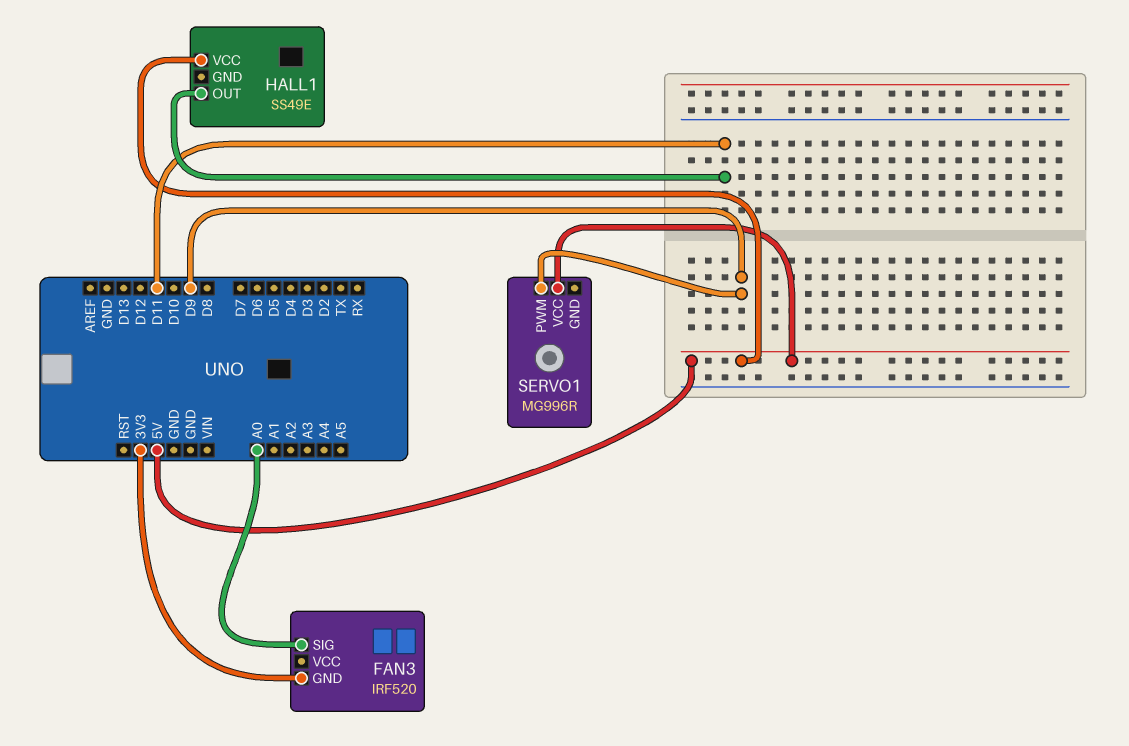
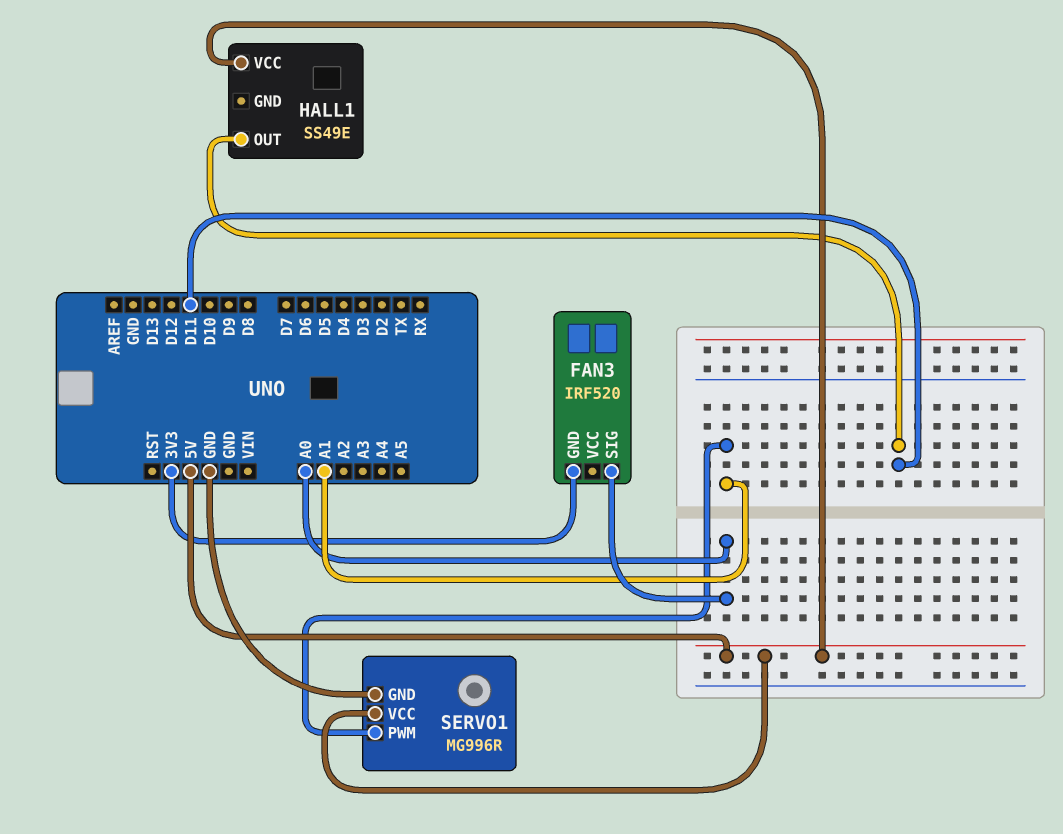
SERVO1 pin GND: none -> GND
SERVO1 pin PWM: D9 -> A1

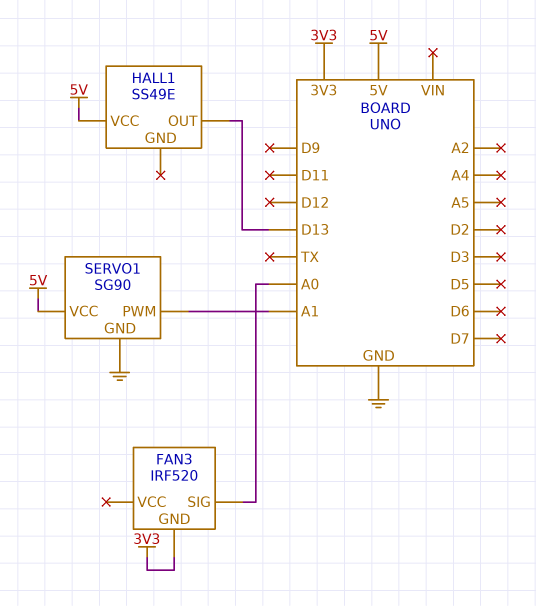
HALL1 pin OUT: D11 -> D13
SERVO1: MG996R -> SG90

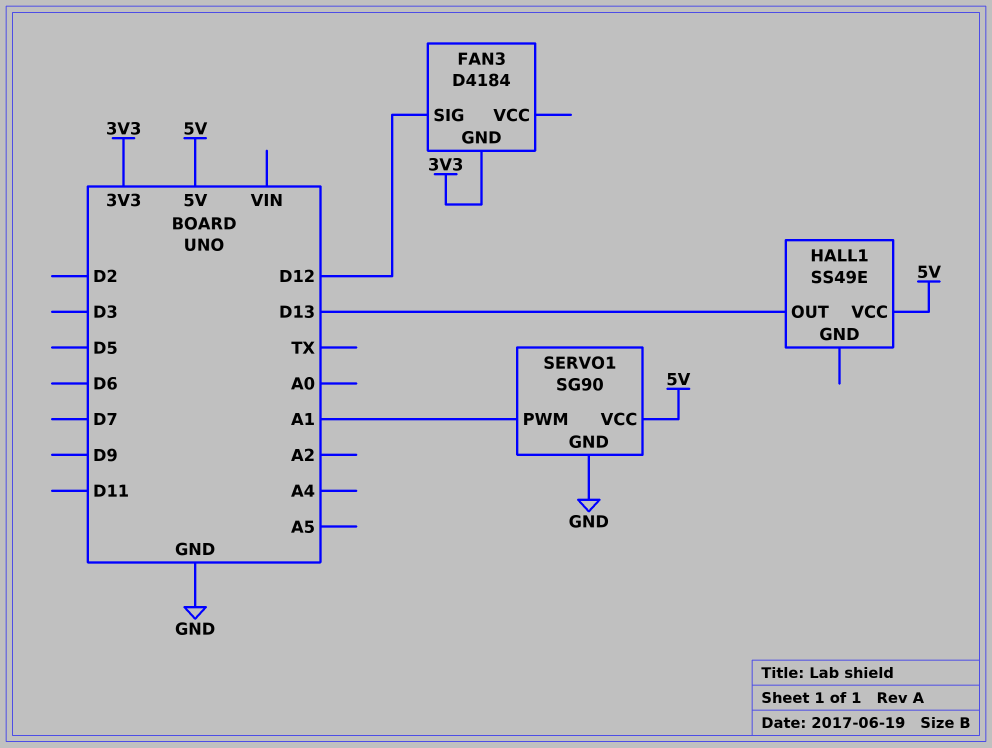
FAN3: IRF520 -> D4184
FAN3 pin SIG: A0 -> D12

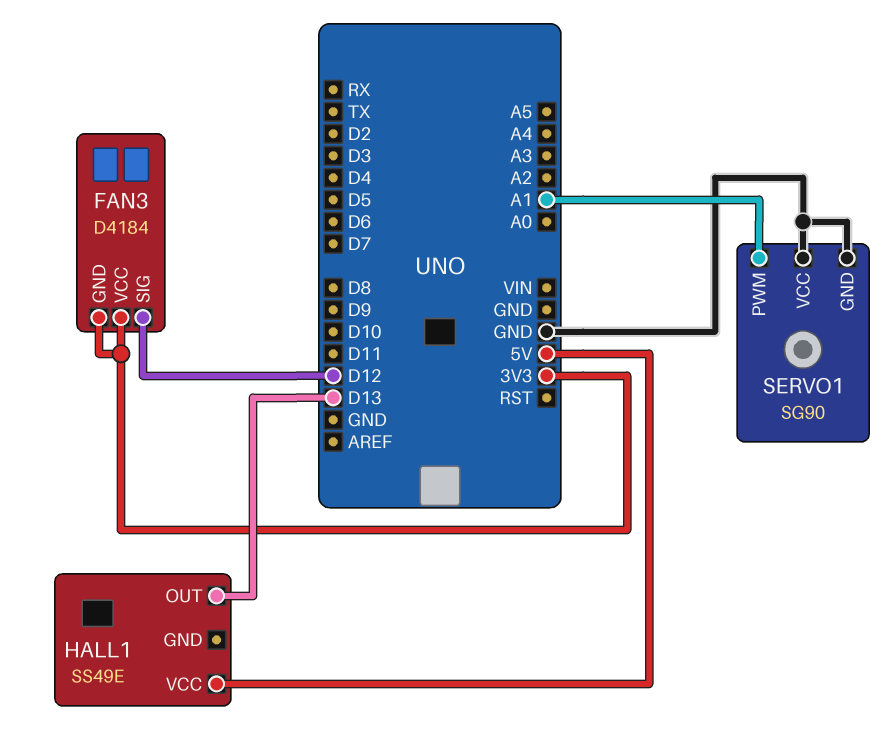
FAN3 pin VCC: none -> 3V3
SERVO1 pin VCC: 5V -> GND

